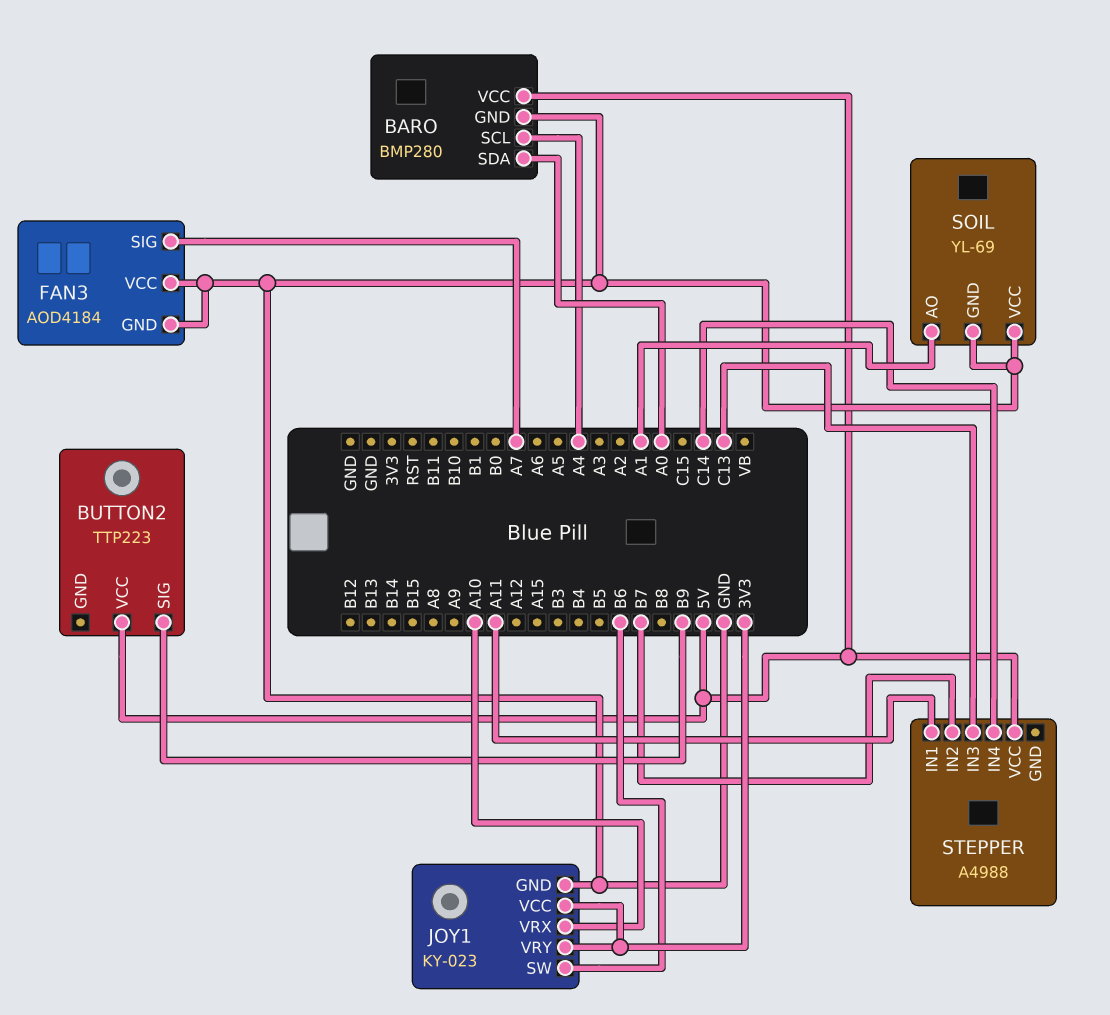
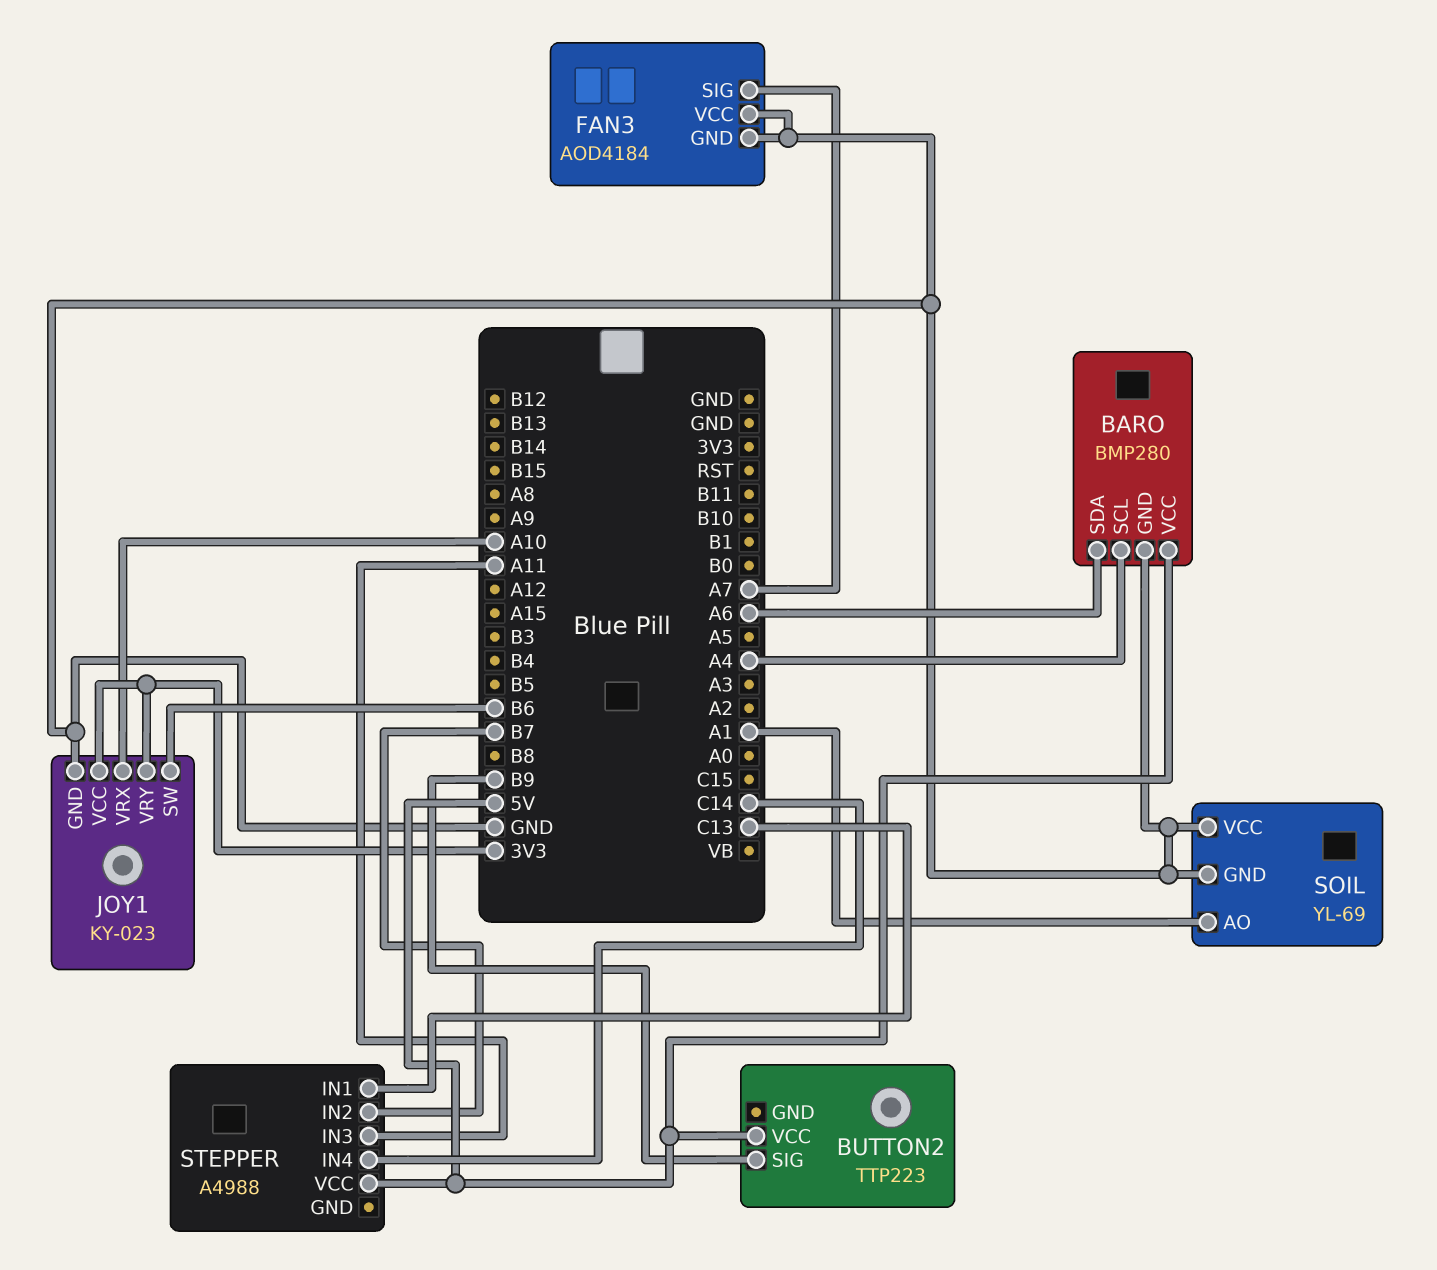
BARO pin SDA: A0 -> A6
STEPPER pin IN1: A11 -> C13
STEPPER pin IN3: C13 -> A11

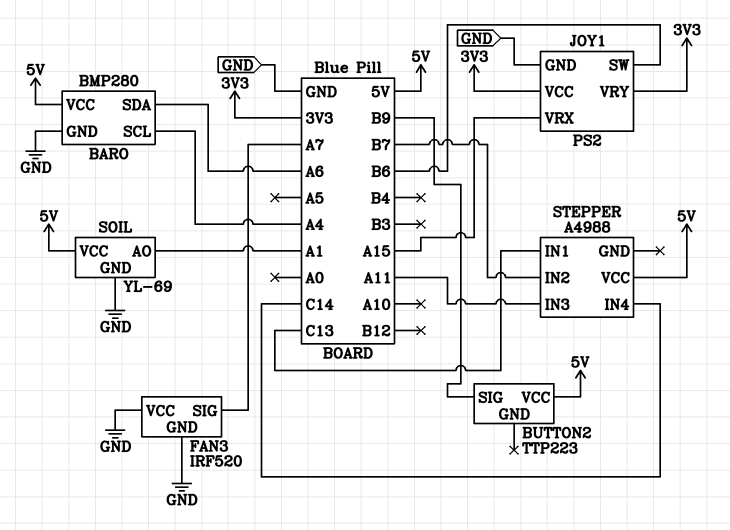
FAN3: AOD4184 -> IRF520
JOY1: KY-023 -> PS2
JOY1 pin VRX: A10 -> A15
SOIL pin VCC: GND -> 5V

